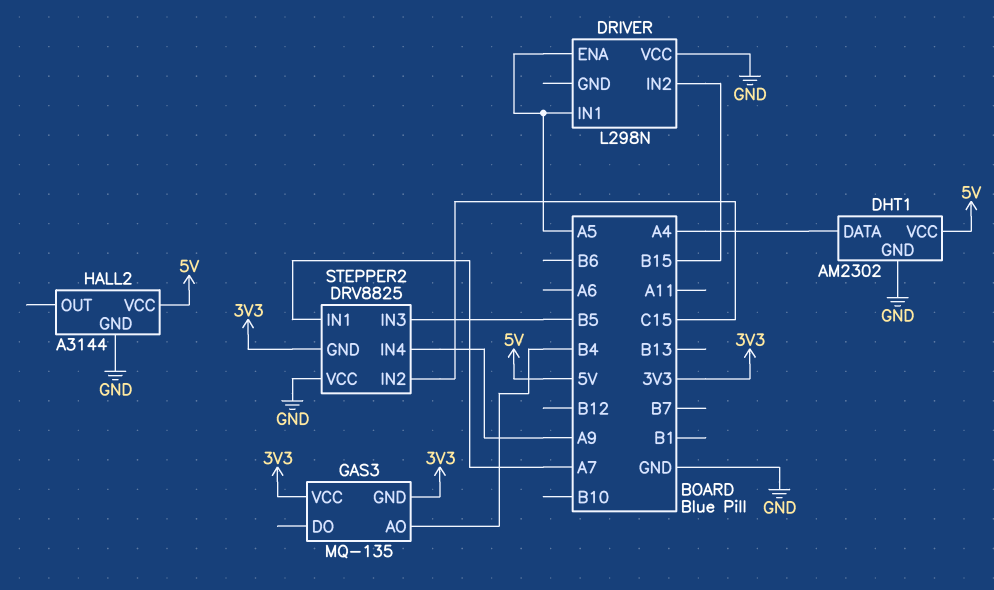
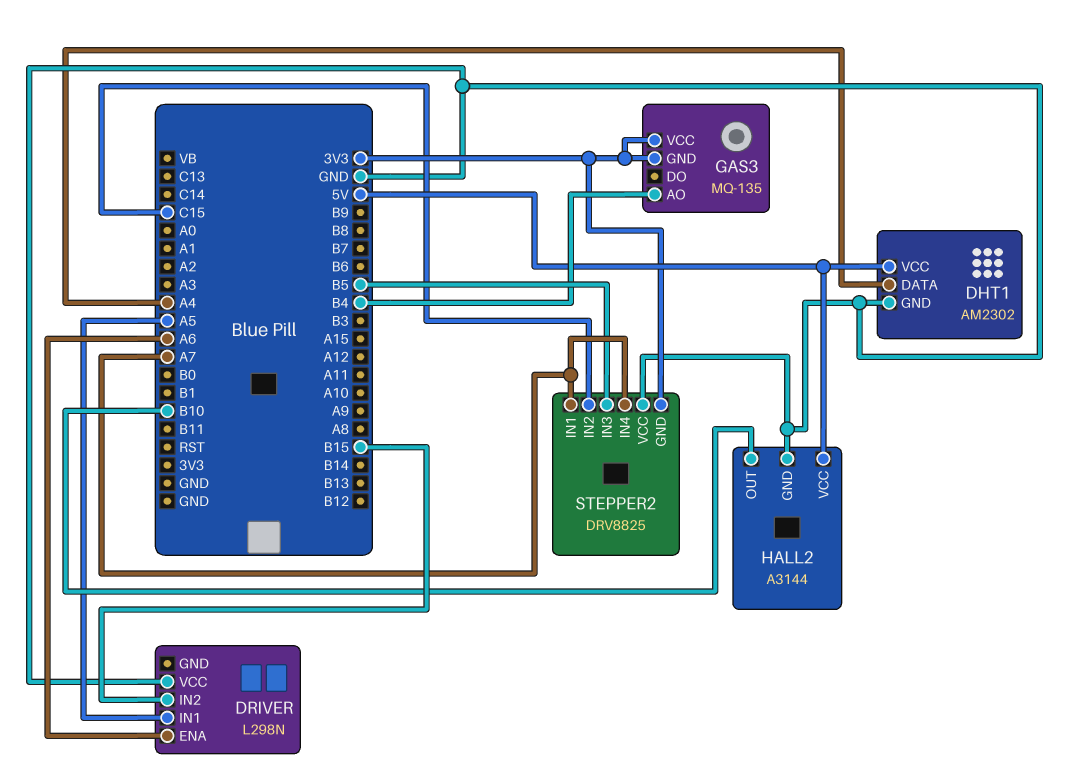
DRIVER pin ENA: A5 -> A6
HALL2 pin OUT: none -> B10
STEPPER2 pin IN4: A9 -> A7

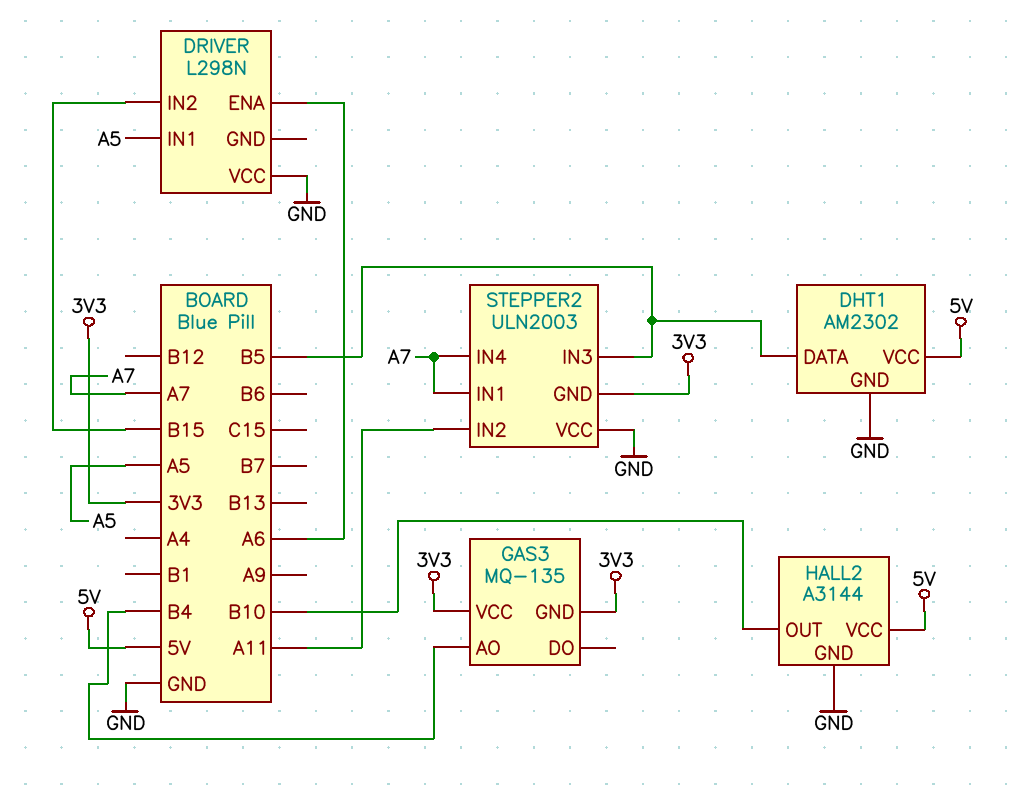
DHT1 pin DATA: A4 -> B5
STEPPER2: DRV8825 -> ULN2003
STEPPER2 pin IN2: C15 -> A11

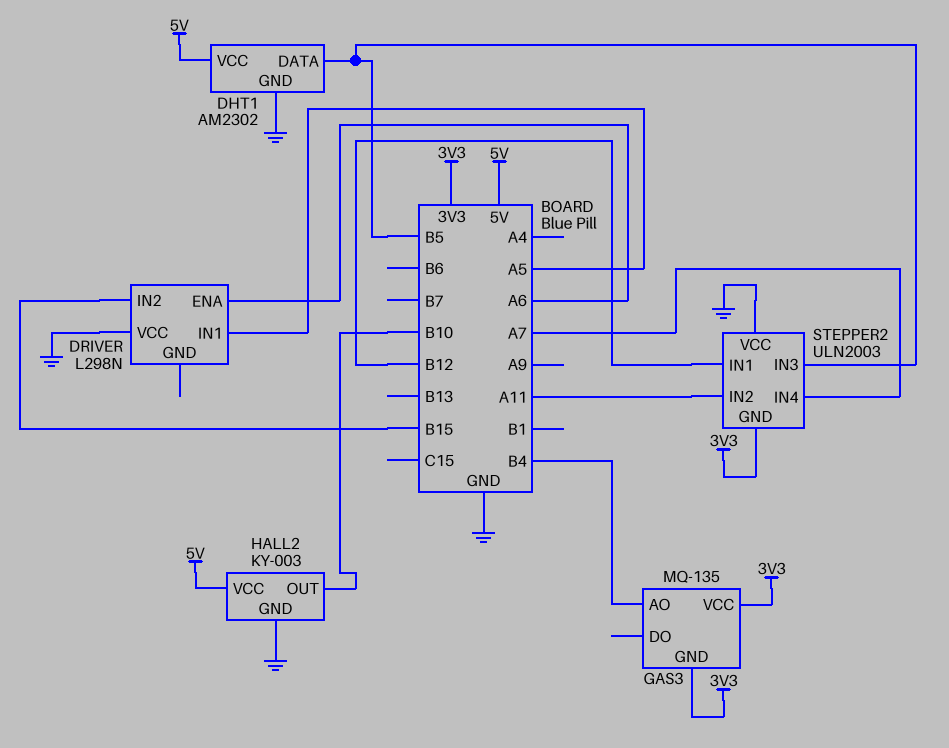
HALL2: A3144 -> KY-003
STEPPER2 pin IN1: A7 -> B12

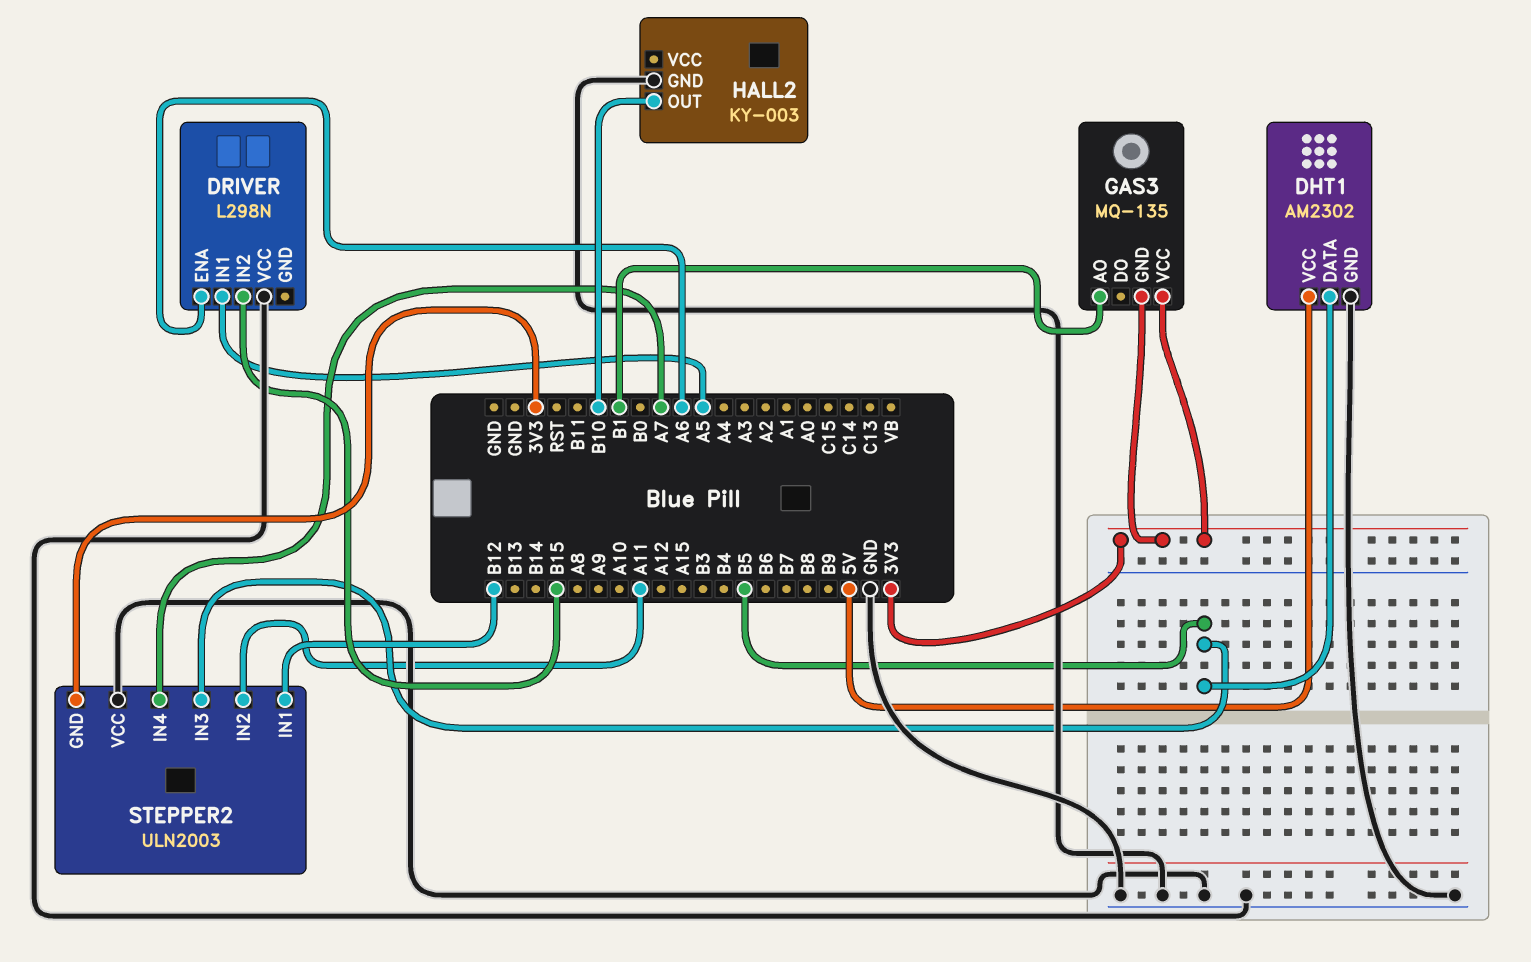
GAS3 pin AO: B4 -> B1
HALL2 pin VCC: 5V -> none

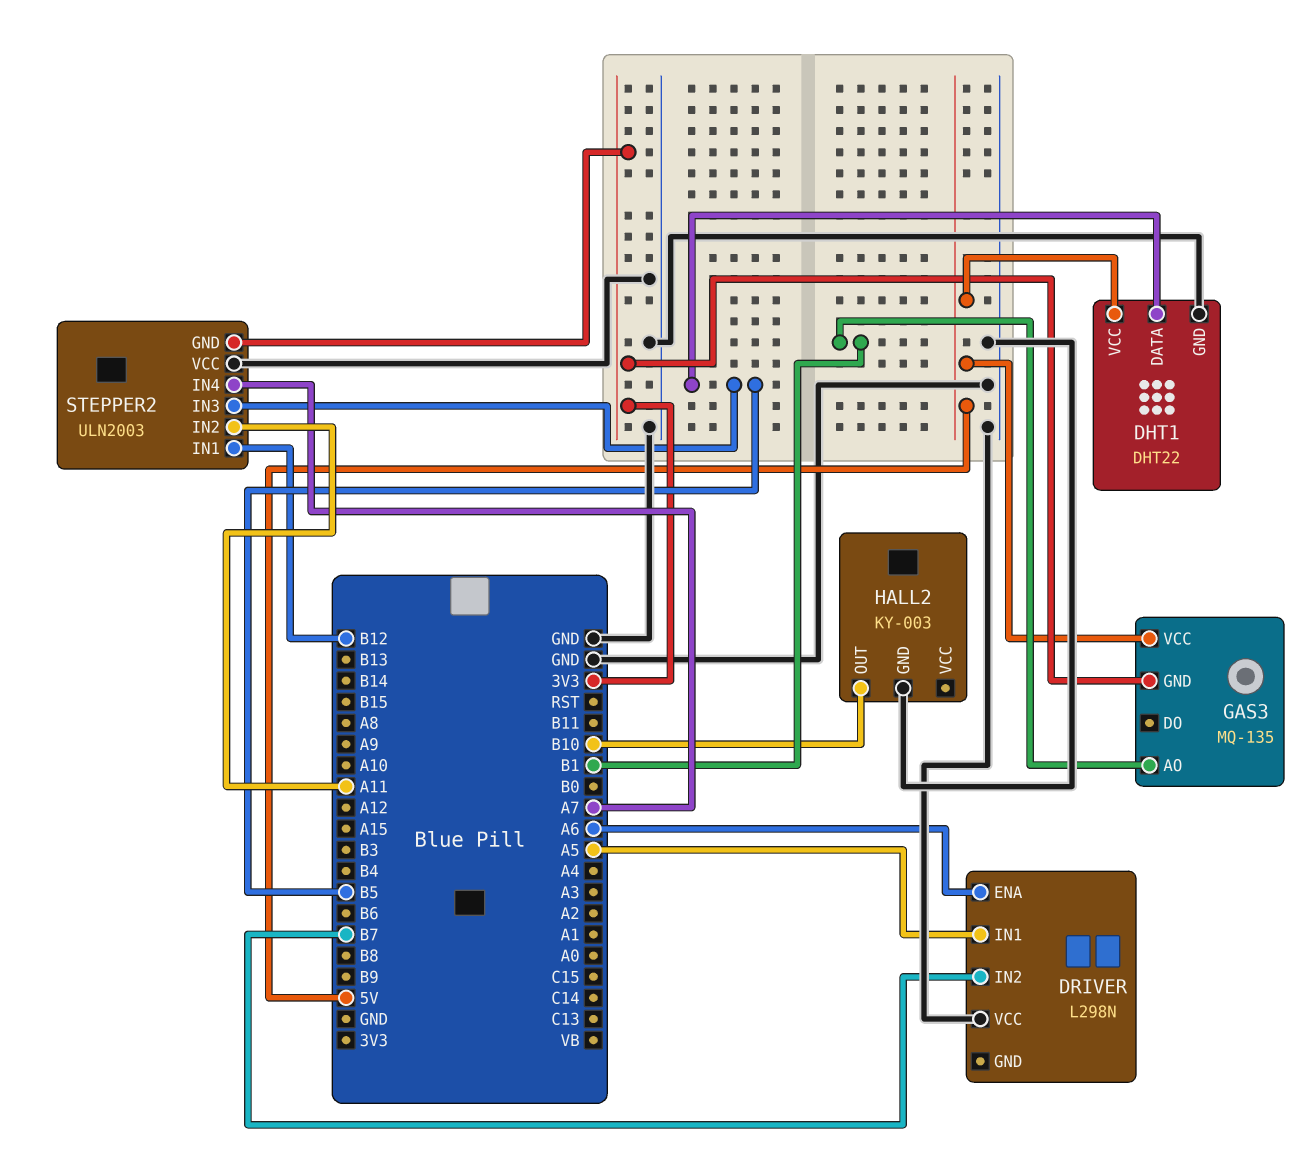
DHT1: AM2302 -> DHT22
DRIVER pin IN2: B15 -> B7
GAS3 pin VCC: 3V3 -> 5V

